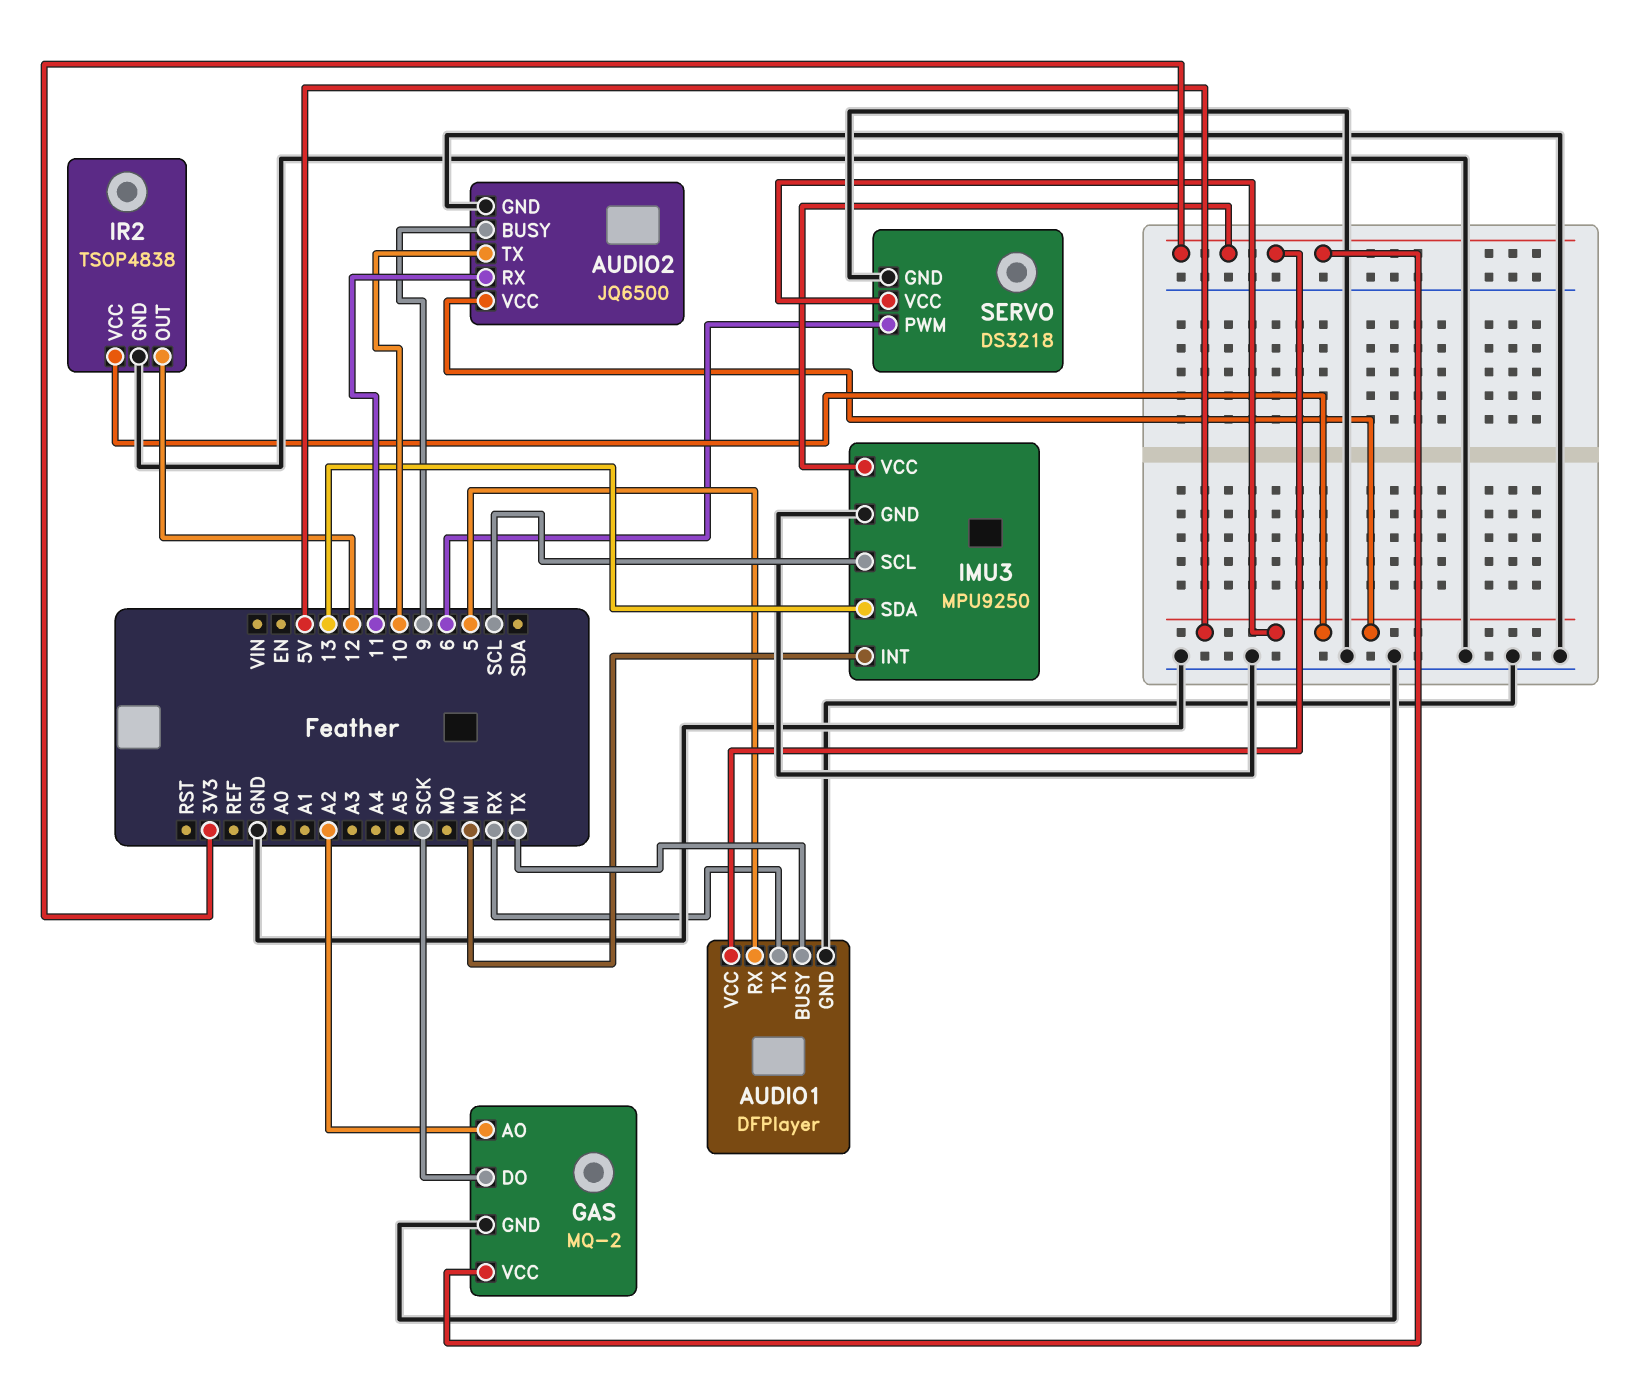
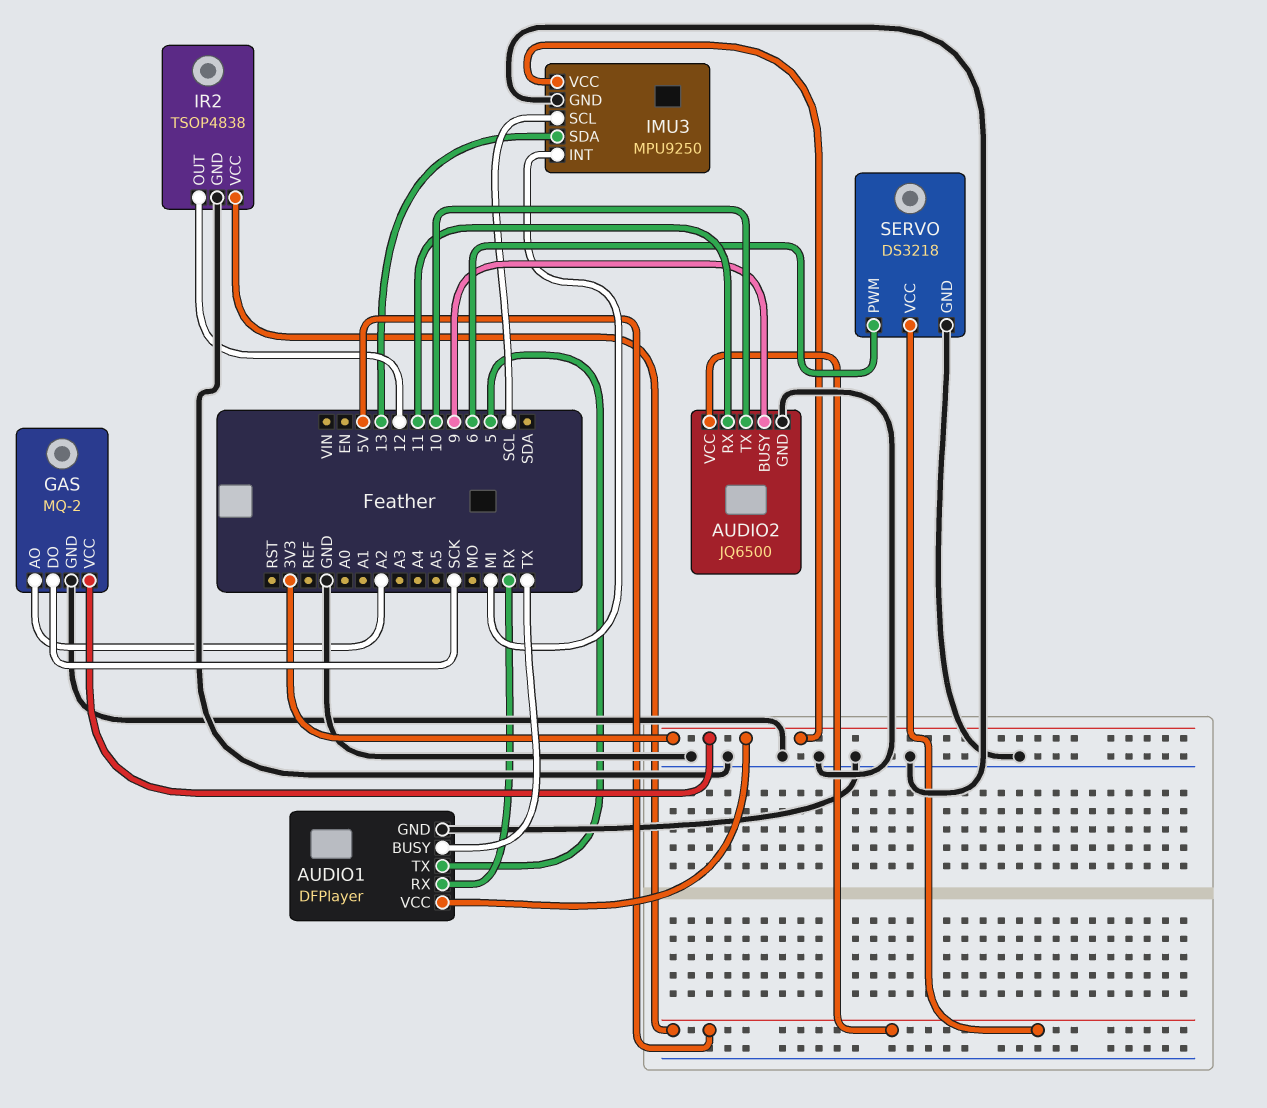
AUDIO1 pin RX: 5 -> RX
AUDIO1 pin TX: RX -> 5

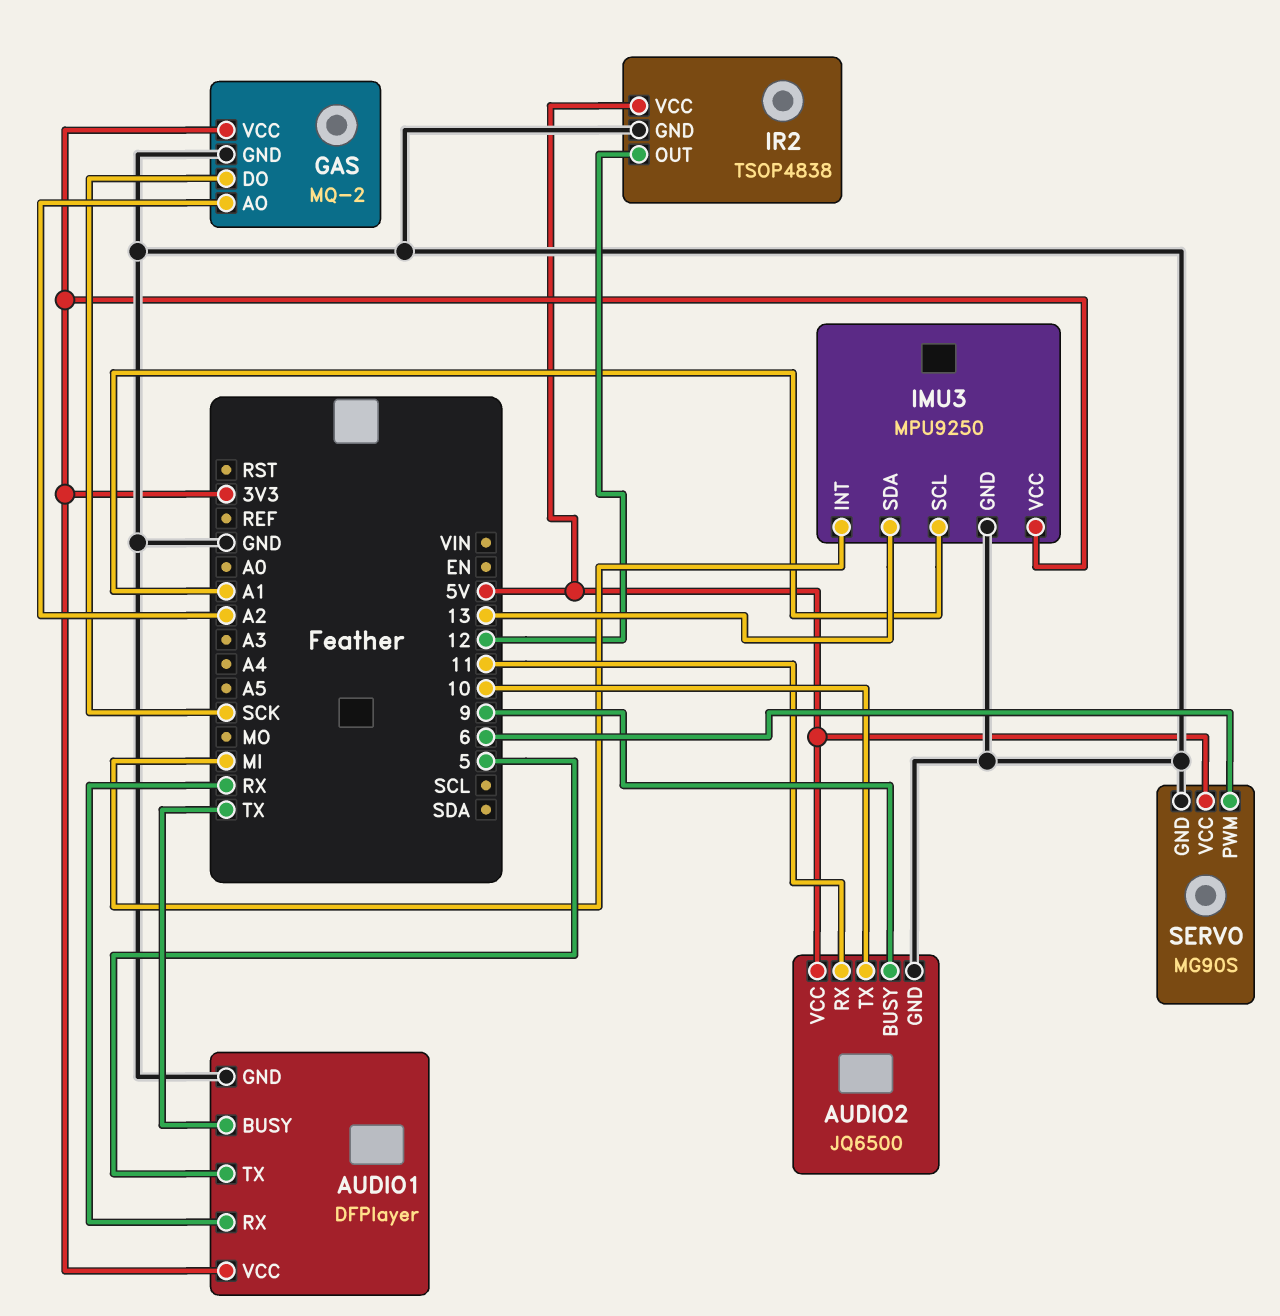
IMU3 pin SCL: SCL -> A1
SERVO: DS3218 -> MG90S

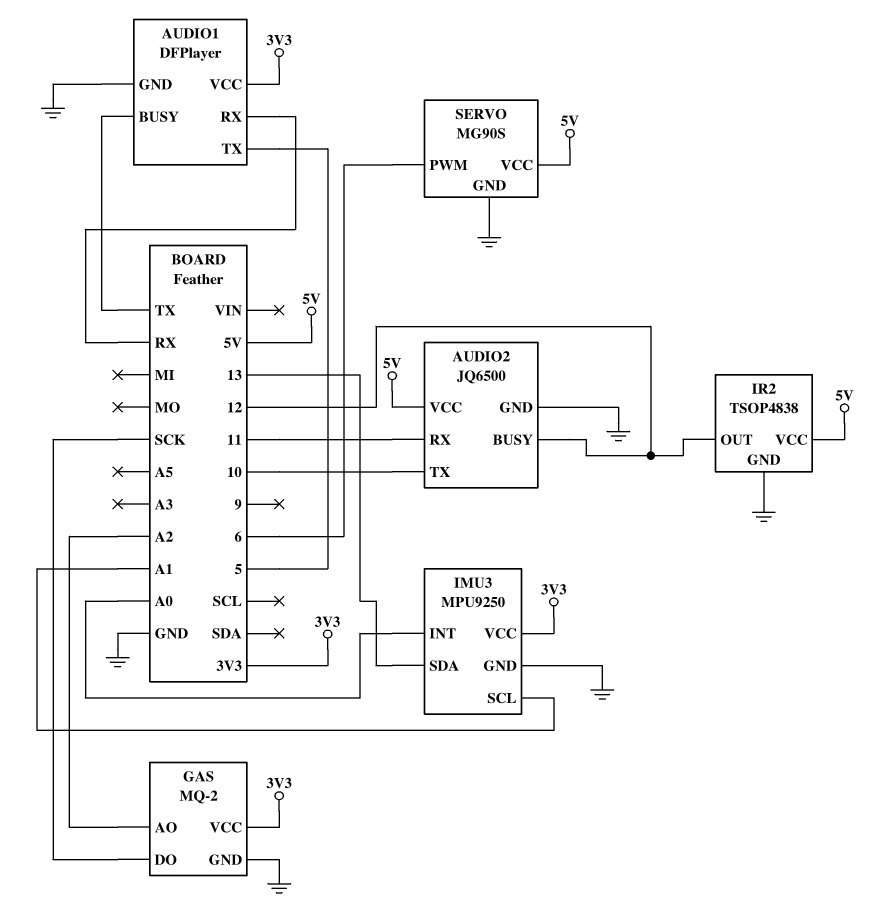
AUDIO2 pin BUSY: 9 -> 12
IMU3 pin INT: MI -> A0

